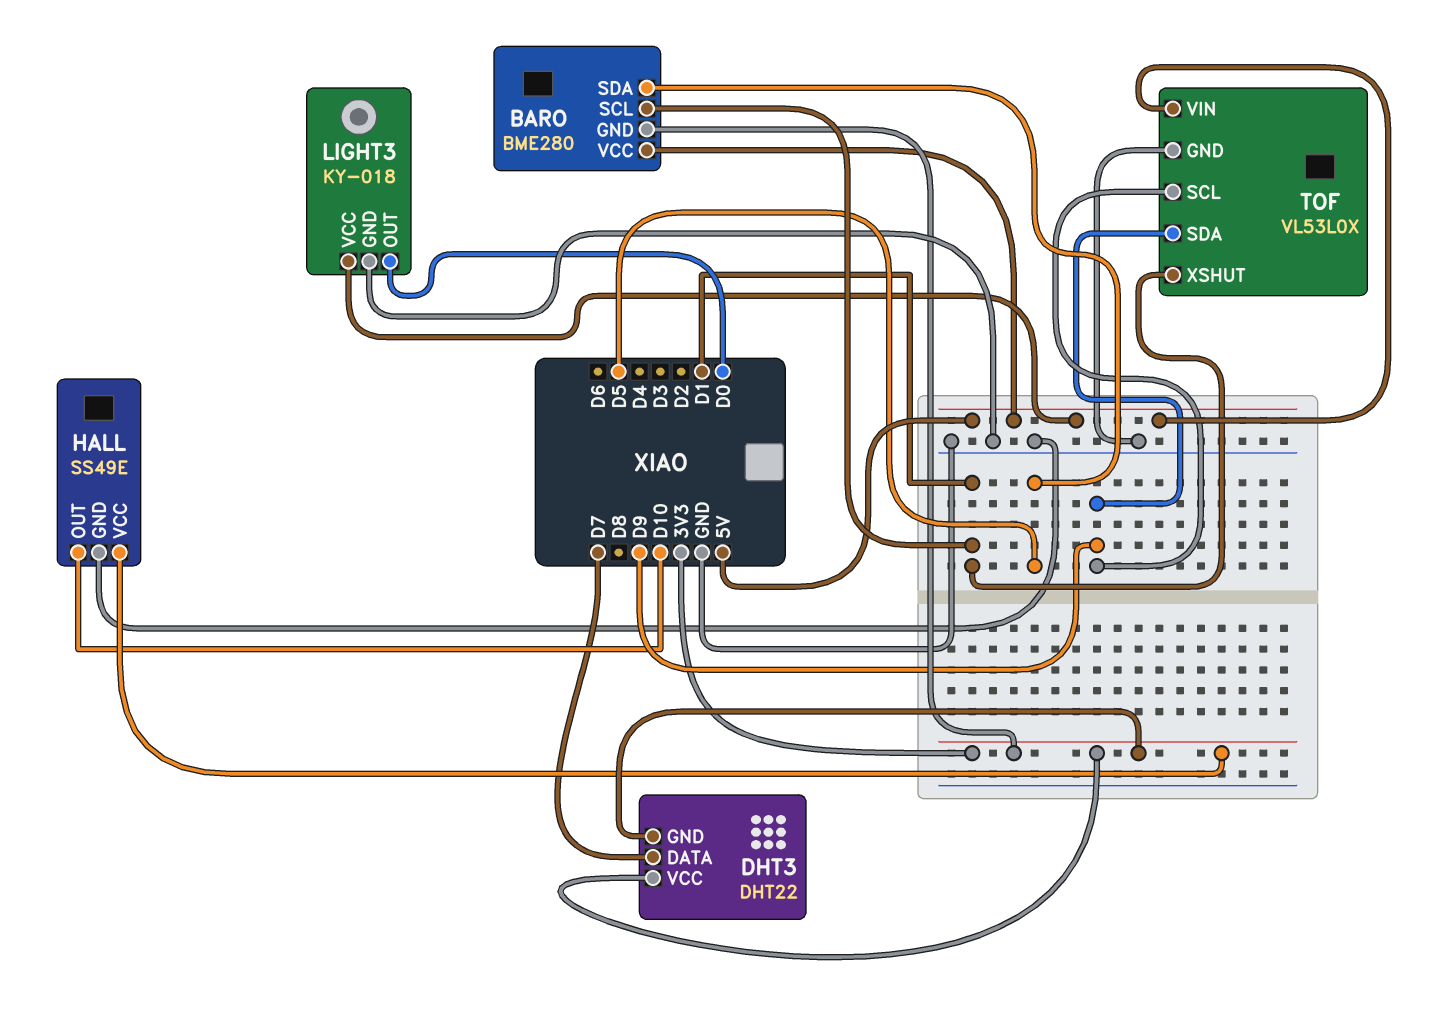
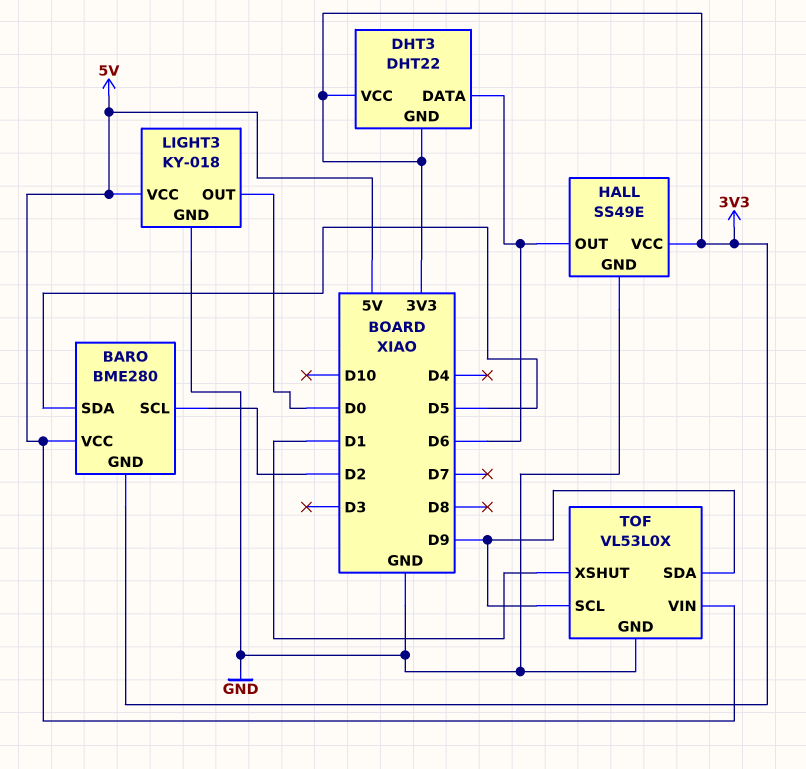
BARO pin SCL: D1 -> D2
DHT3 pin DATA: D7 -> D6
HALL pin OUT: D10 -> D6

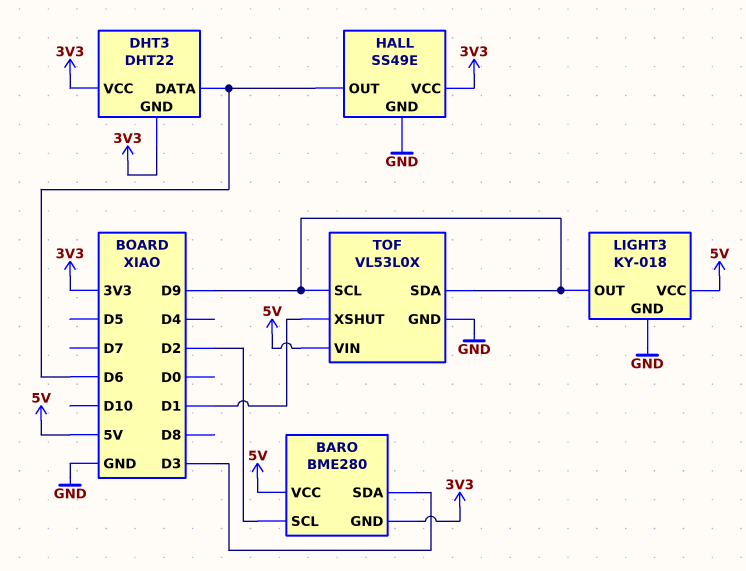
BARO pin SDA: D5 -> D3
LIGHT3 pin OUT: D0 -> D9

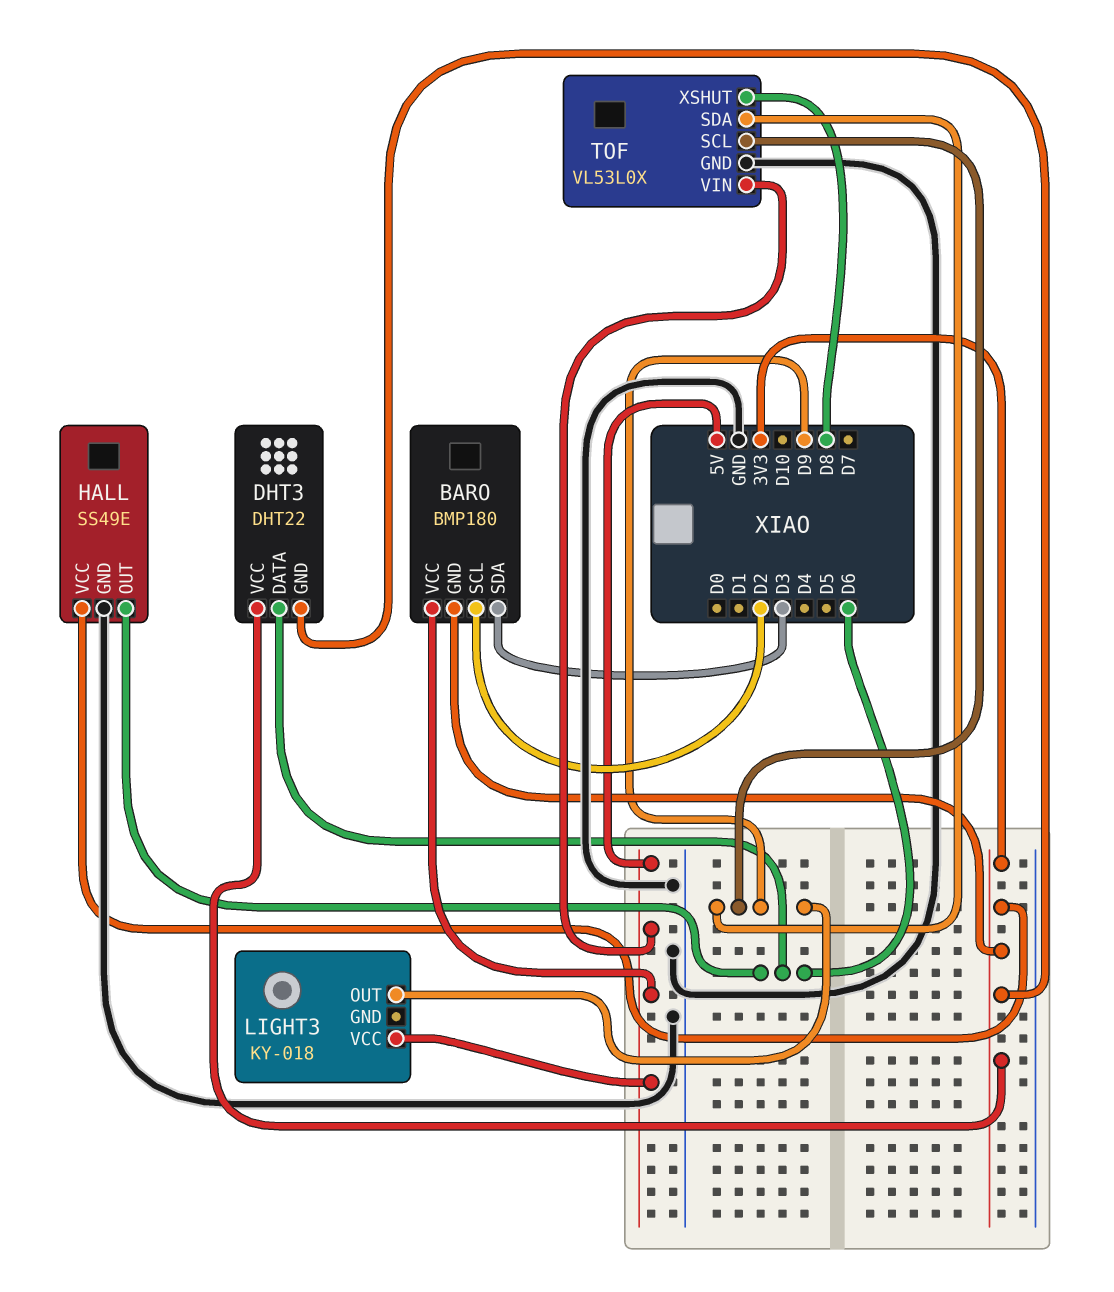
BARO: BME280 -> BMP180
LIGHT3 pin GND: GND -> none
TOF pin XSHUT: D1 -> D8

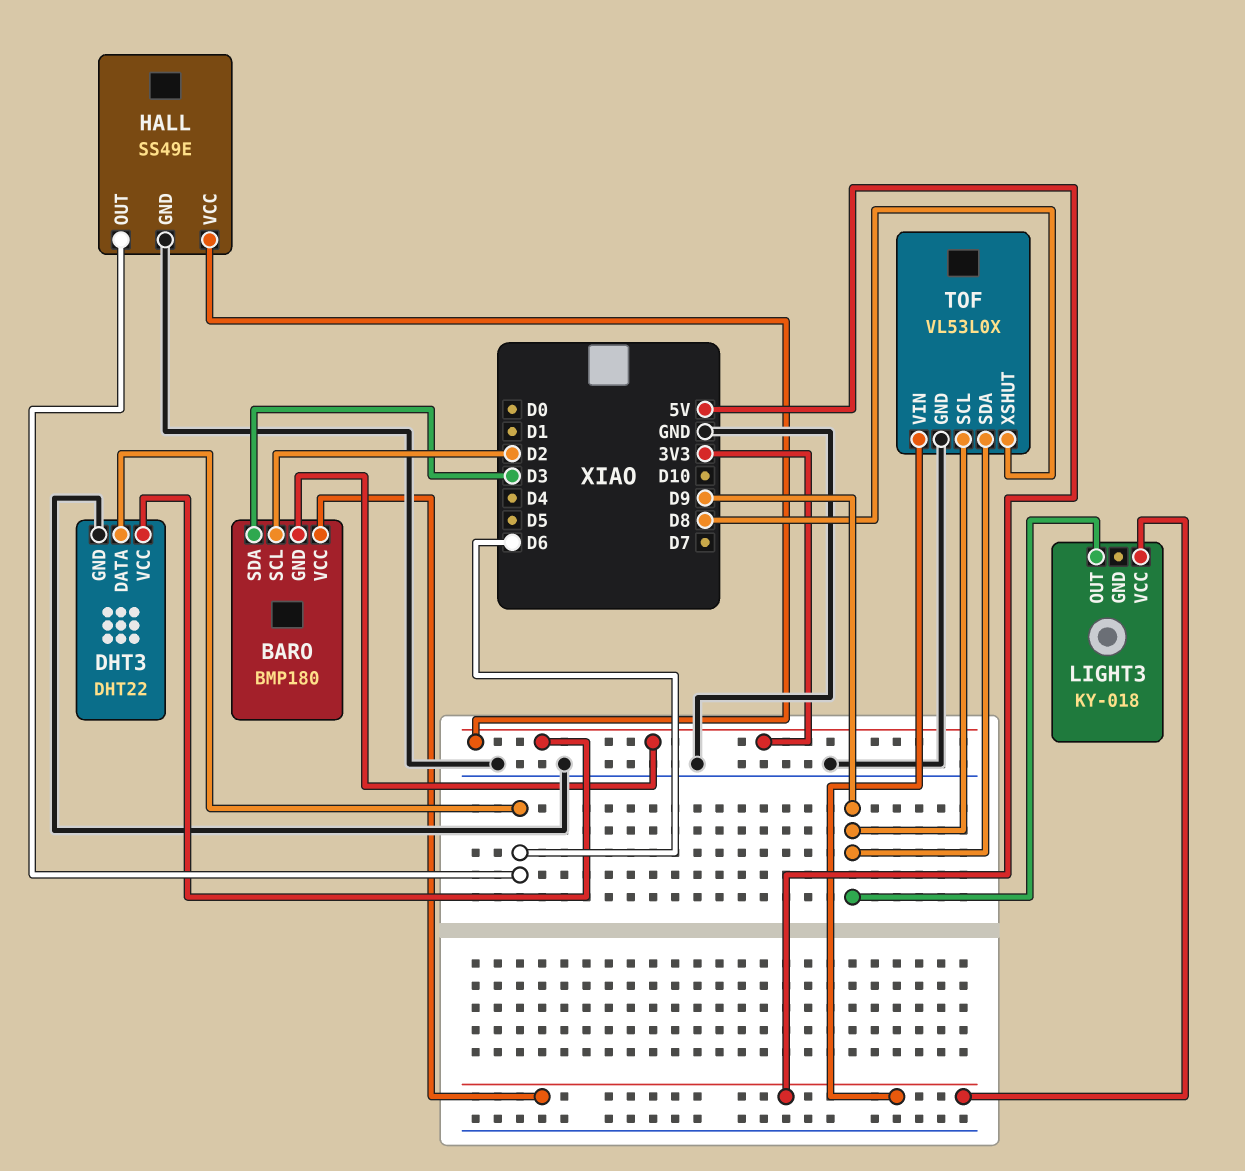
DHT3 pin GND: 3V3 -> GND

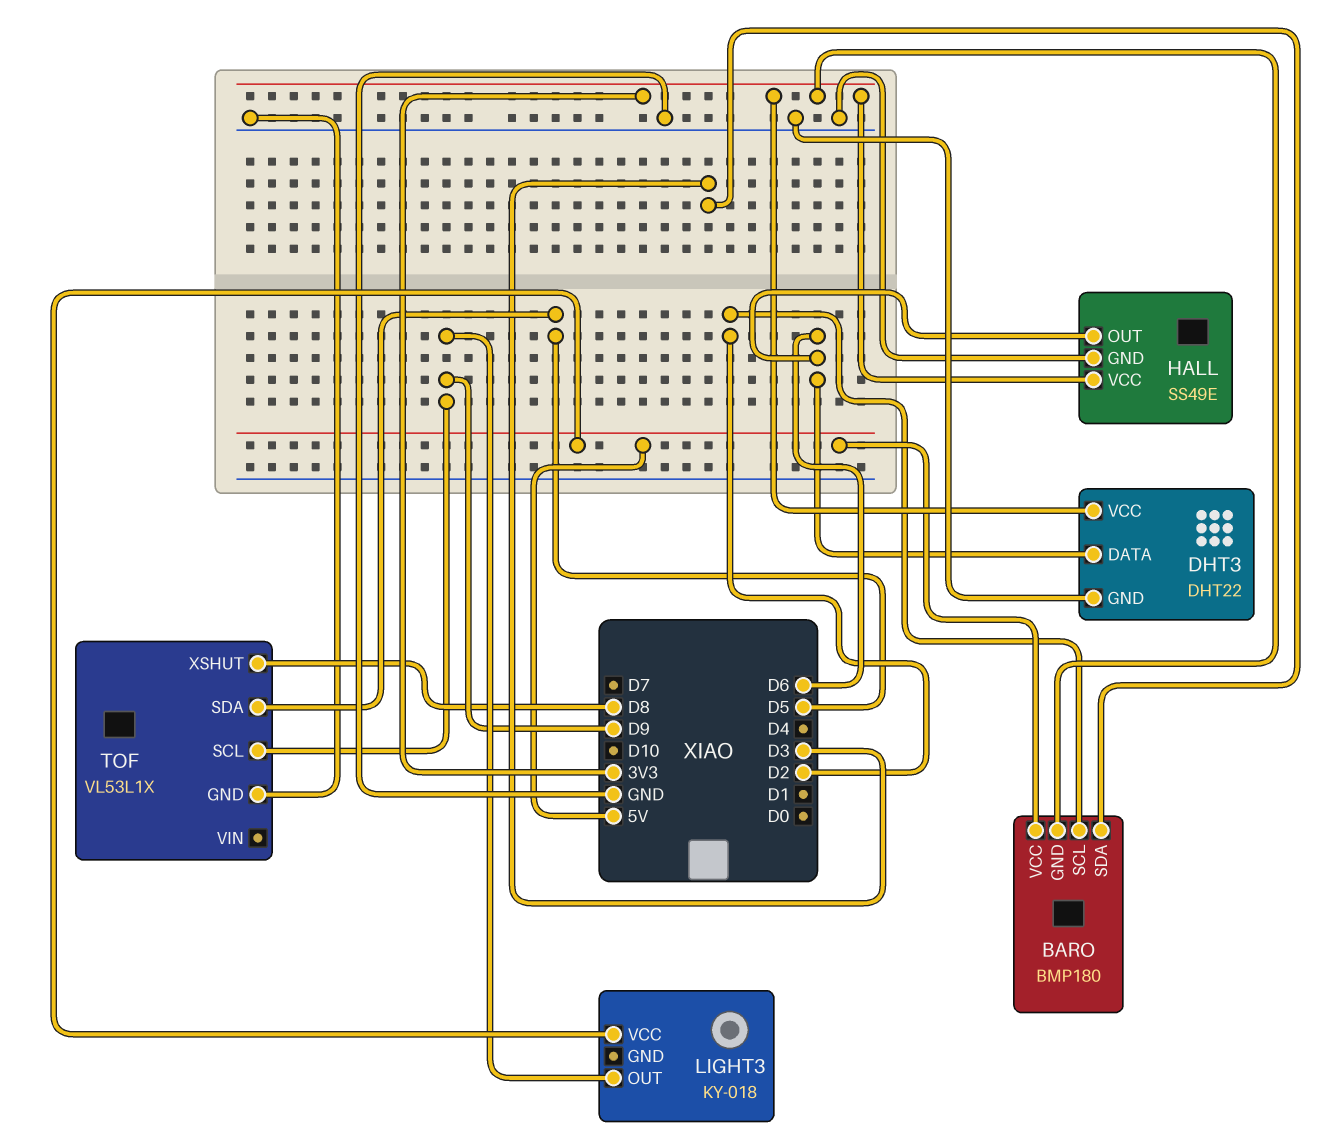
TOF: VL53L0X -> VL53L1X
TOF pin SDA: D9 -> D5
TOF pin VIN: 5V -> none

